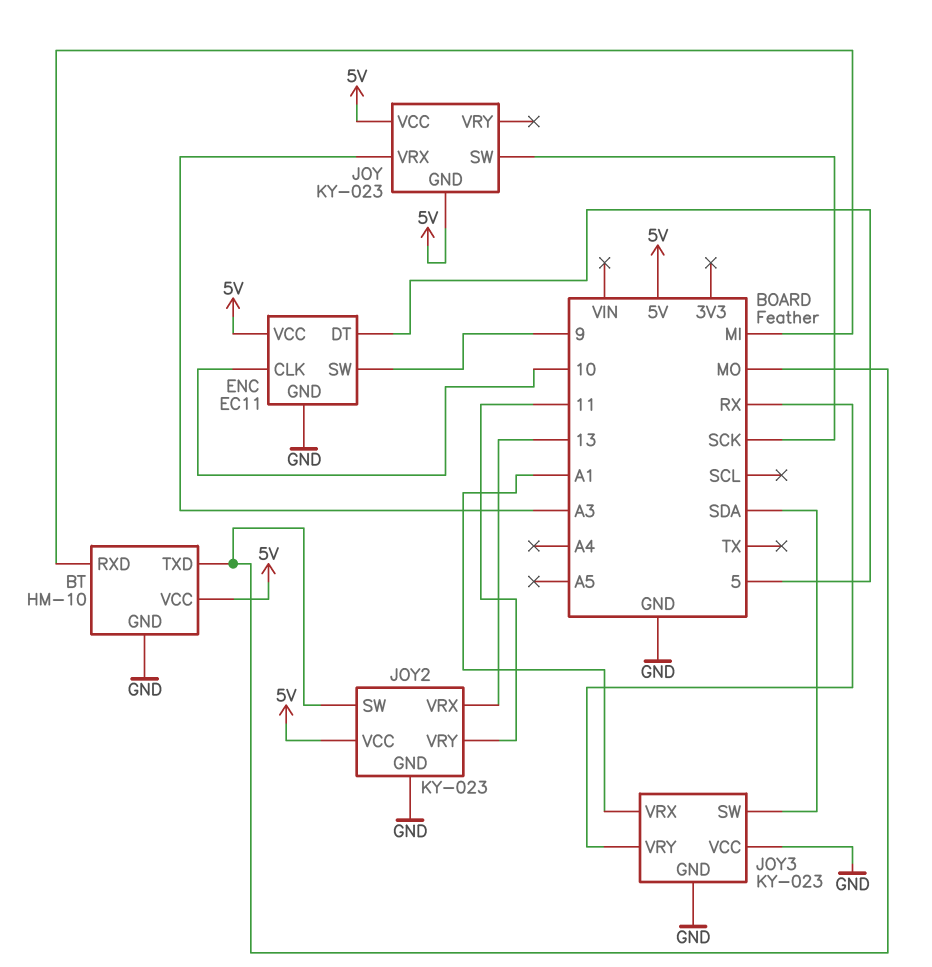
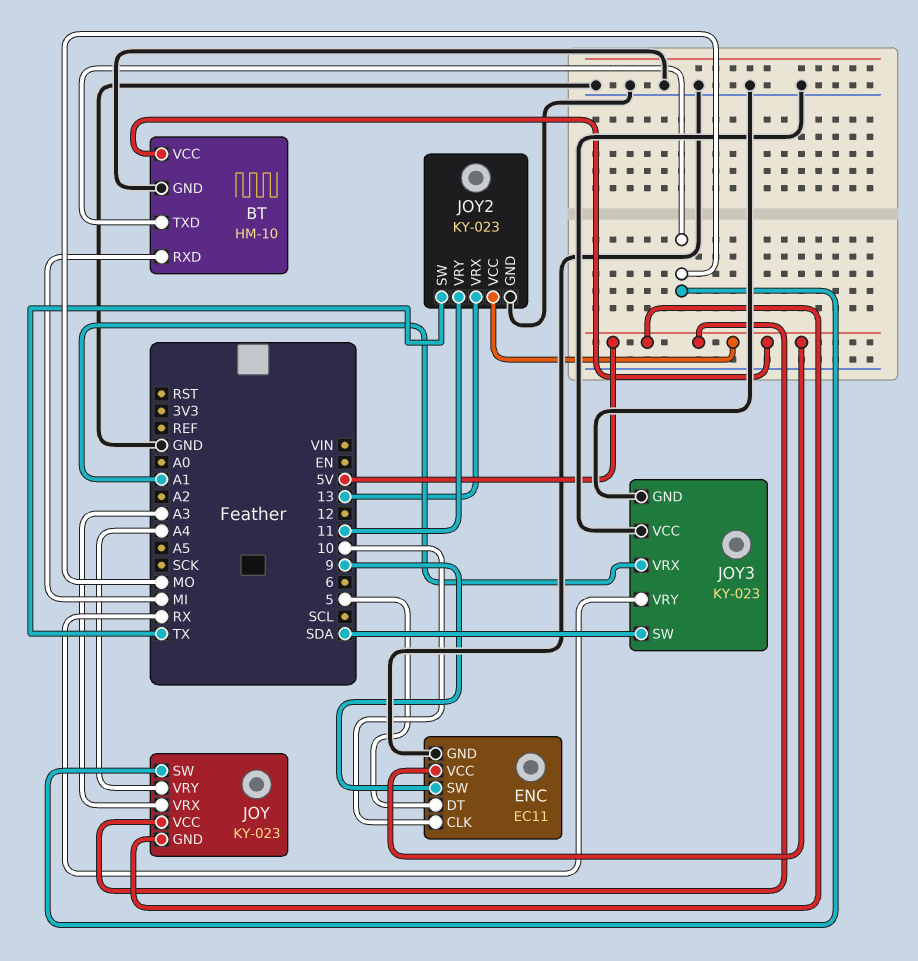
JOY pin SW: SCK -> MO
JOY pin VRY: none -> A4
JOY2 pin SW: MO -> TX

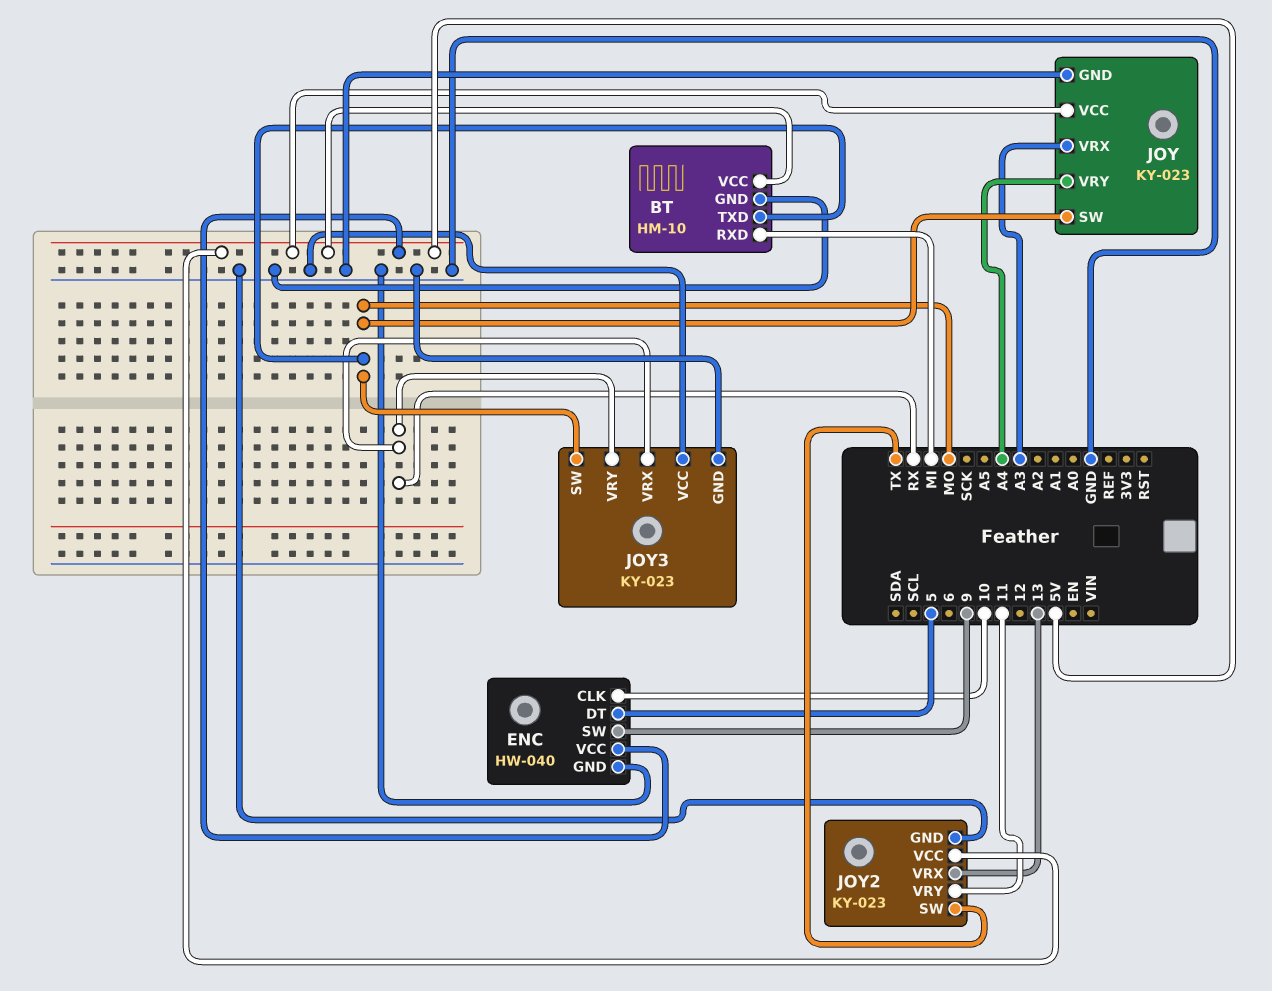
ENC: EC11 -> HW-040
JOY pin GND: 5V -> GND
JOY3 pin SW: SDA -> MO
JOY3 pin VRX: A1 -> RX

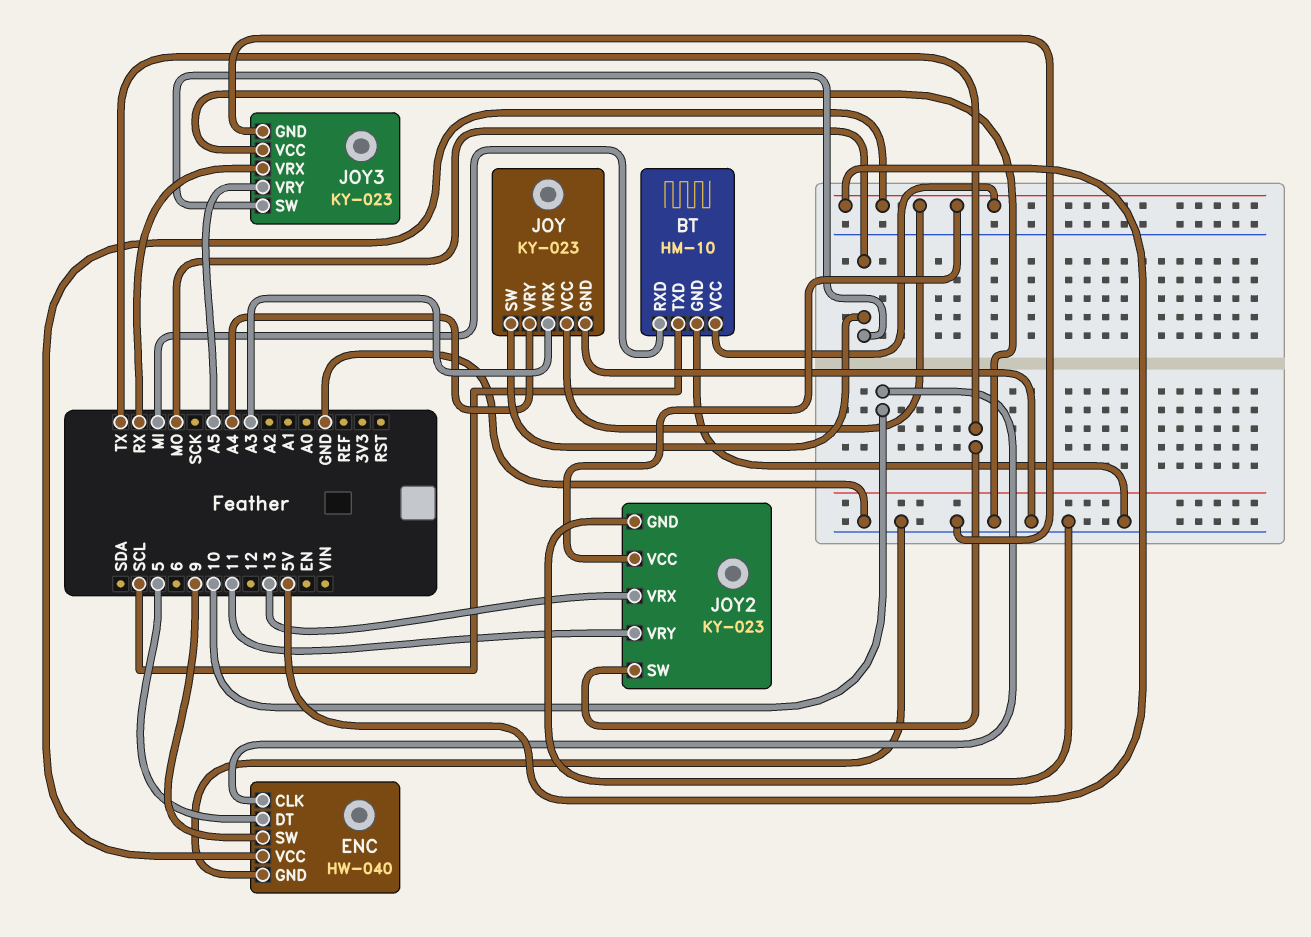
BT pin TXD: MO -> SCL
JOY3 pin VRY: RX -> A5

